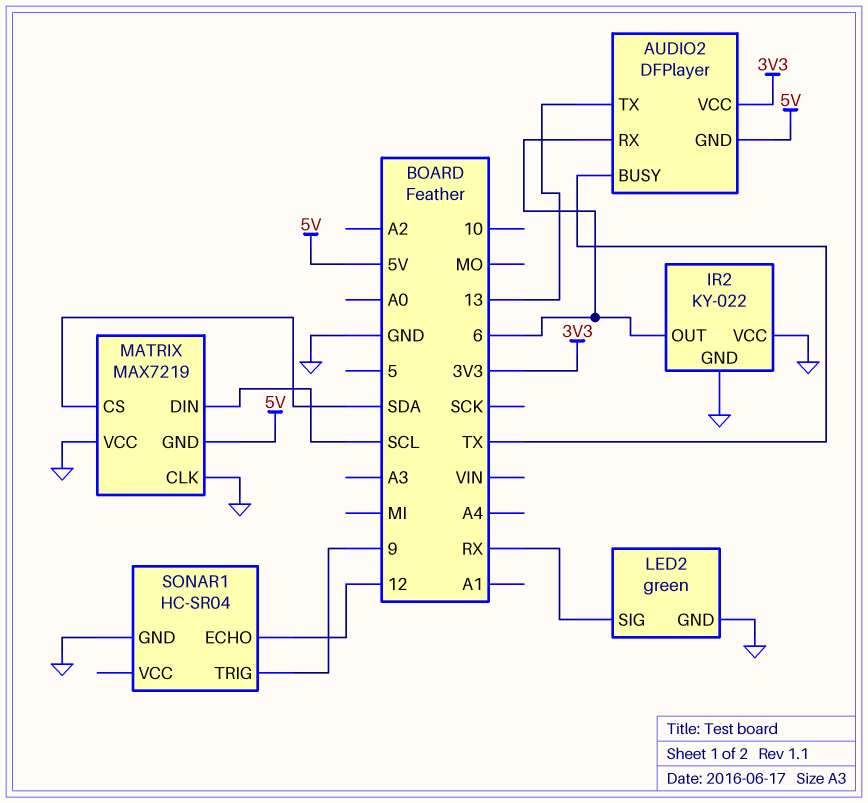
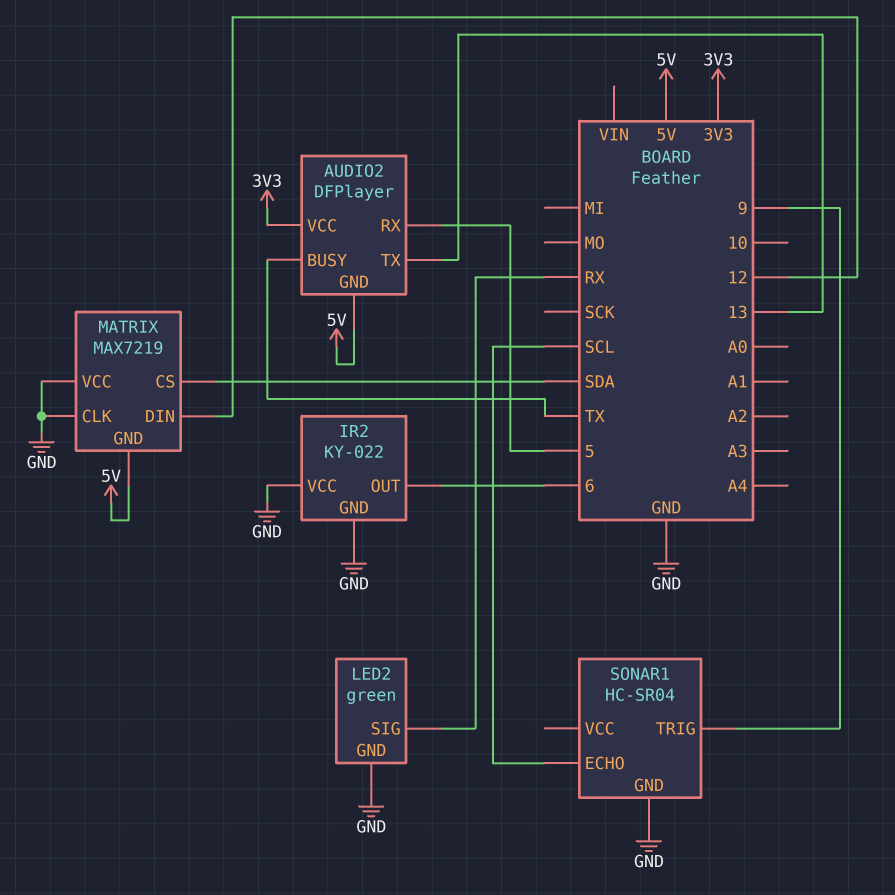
AUDIO2 pin RX: 6 -> 5
MATRIX pin DIN: SCL -> 12
SONAR1 pin ECHO: 12 -> SCL

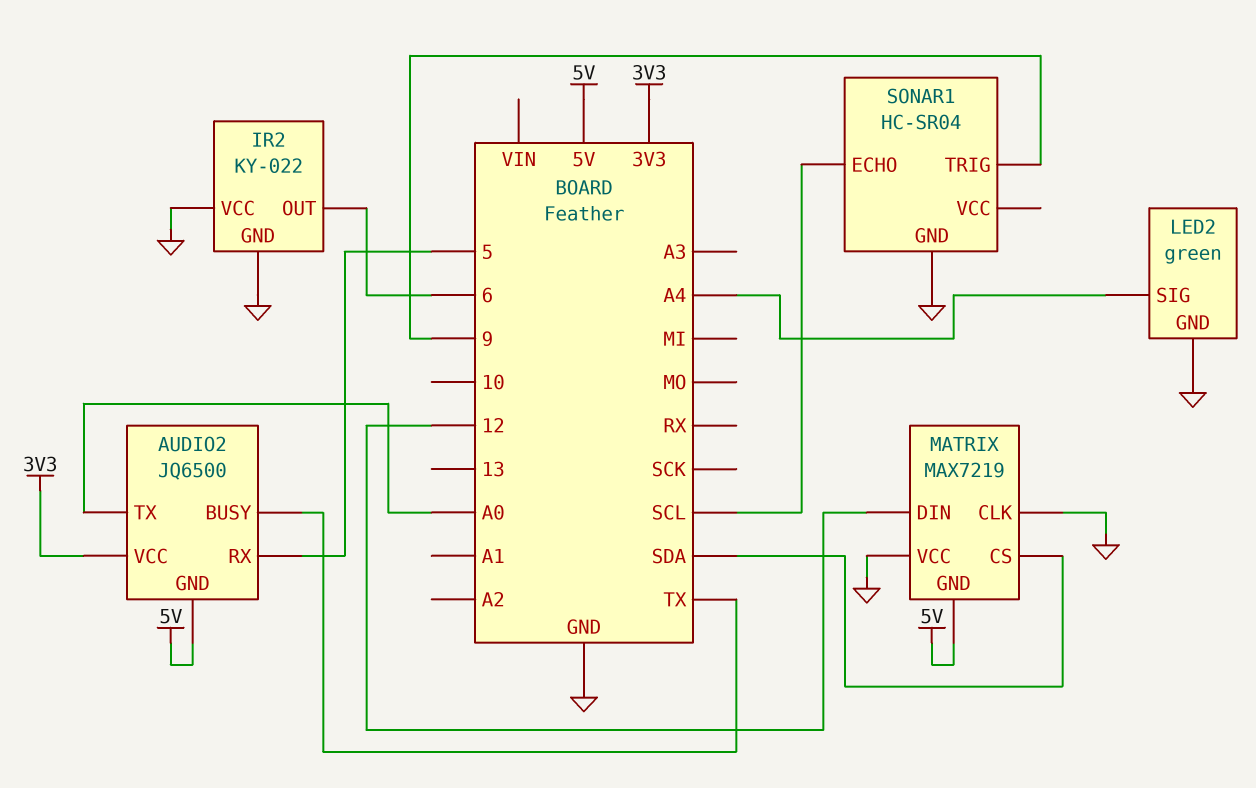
AUDIO2: DFPlayer -> JQ6500
AUDIO2 pin TX: 13 -> A0
LED2 pin SIG: RX -> A4

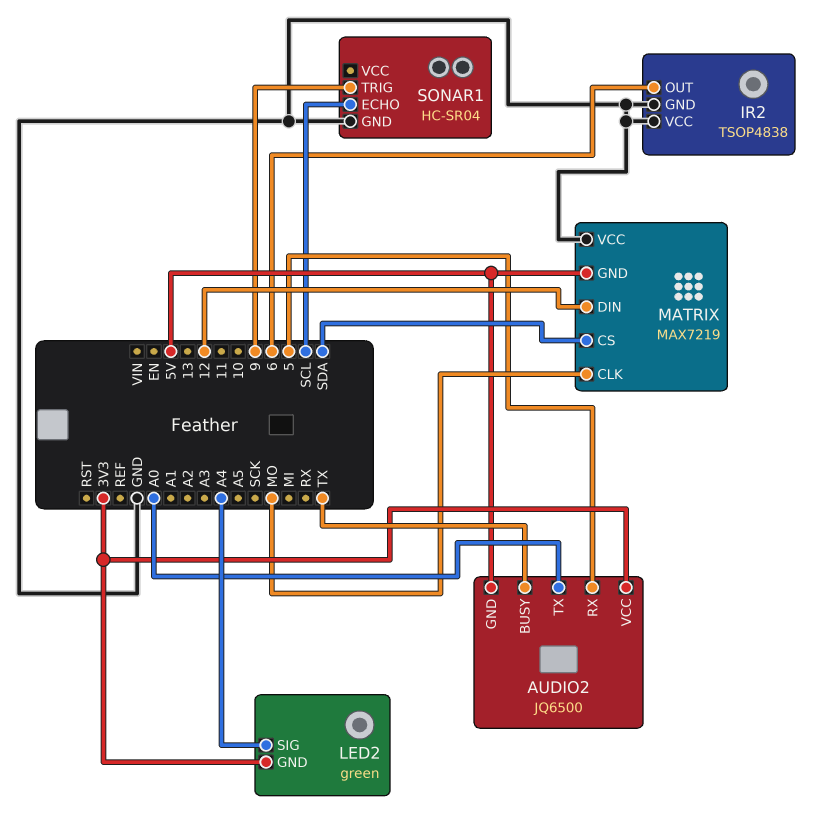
IR2: KY-022 -> TSOP4838
LED2 pin GND: GND -> 3V3
MATRIX pin CLK: GND -> MO

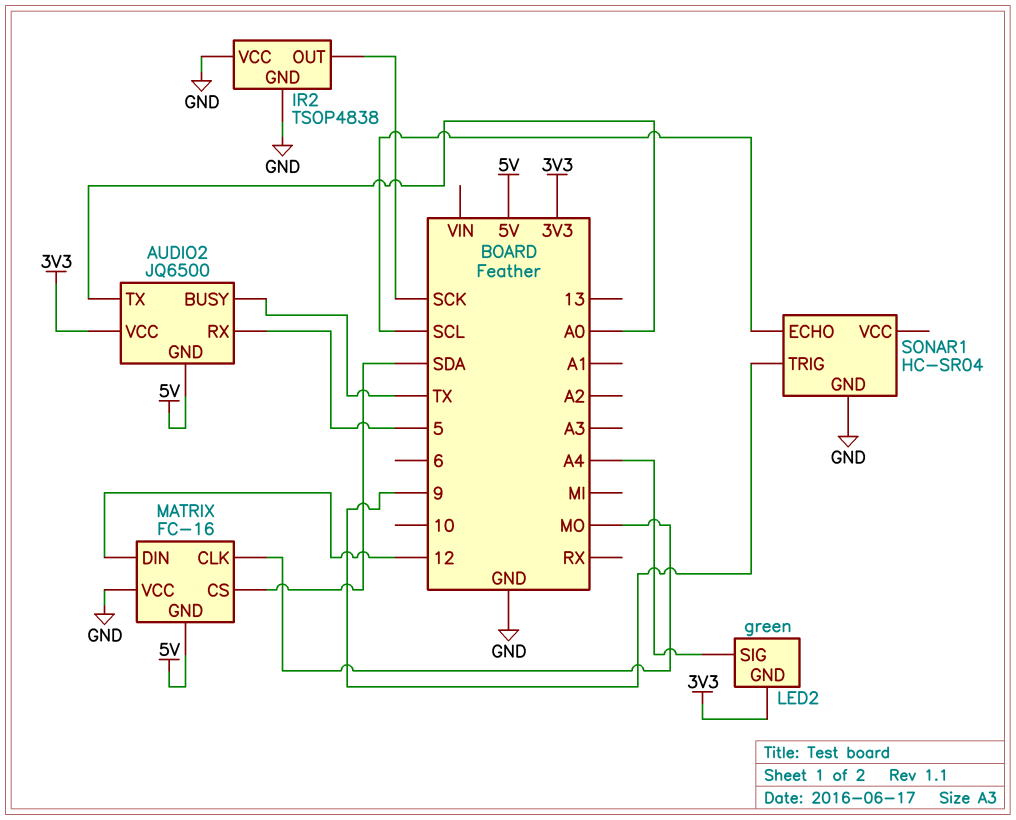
IR2 pin OUT: 6 -> SCK
MATRIX: MAX7219 -> FC-16

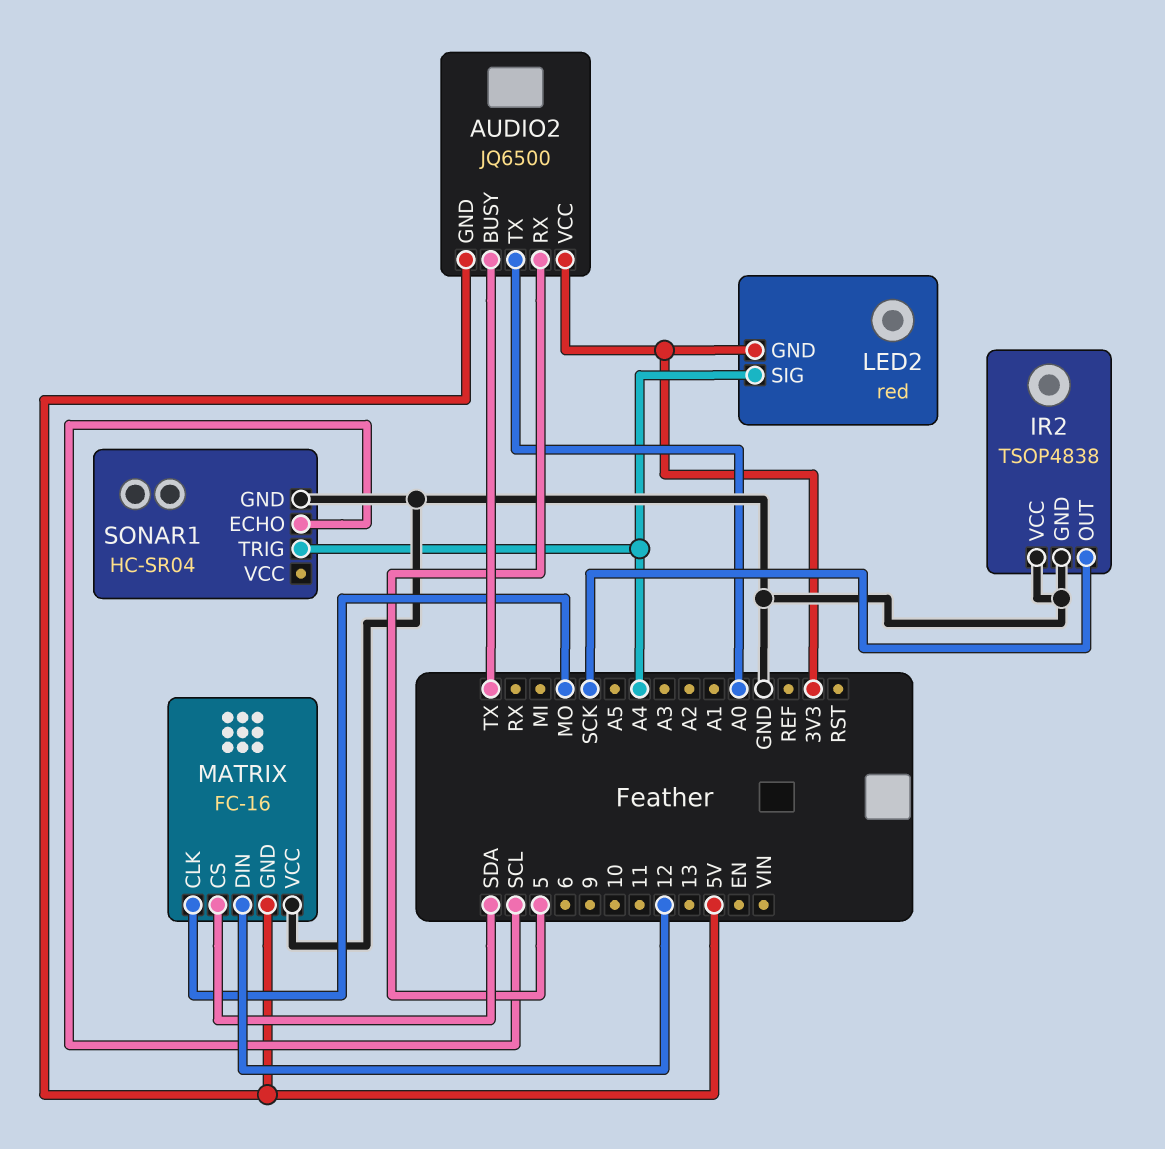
LED2: green -> red
SONAR1 pin TRIG: 9 -> A4

